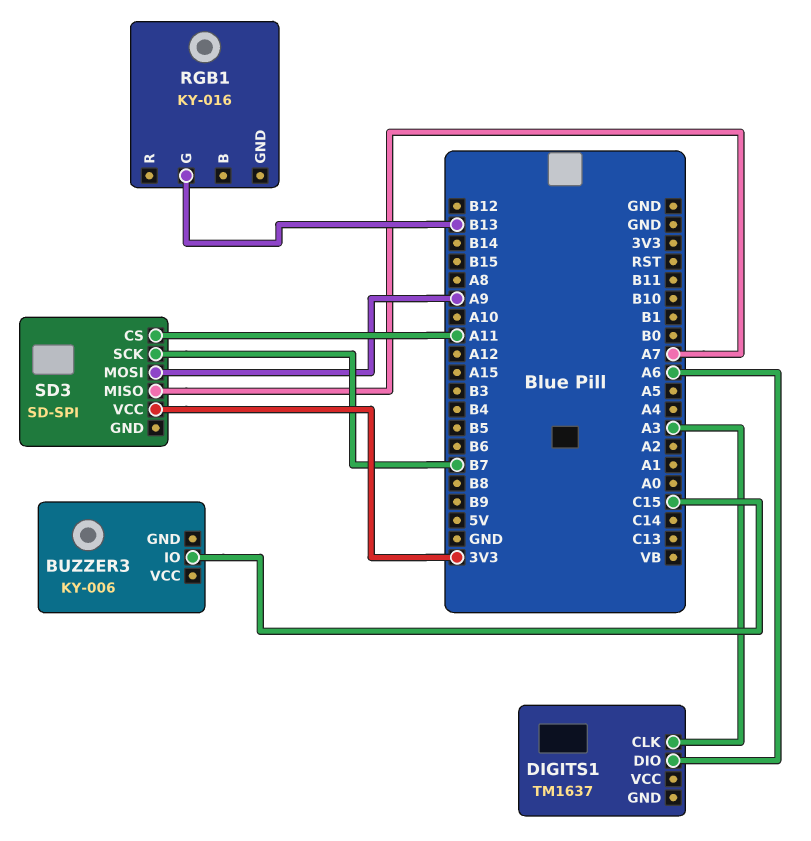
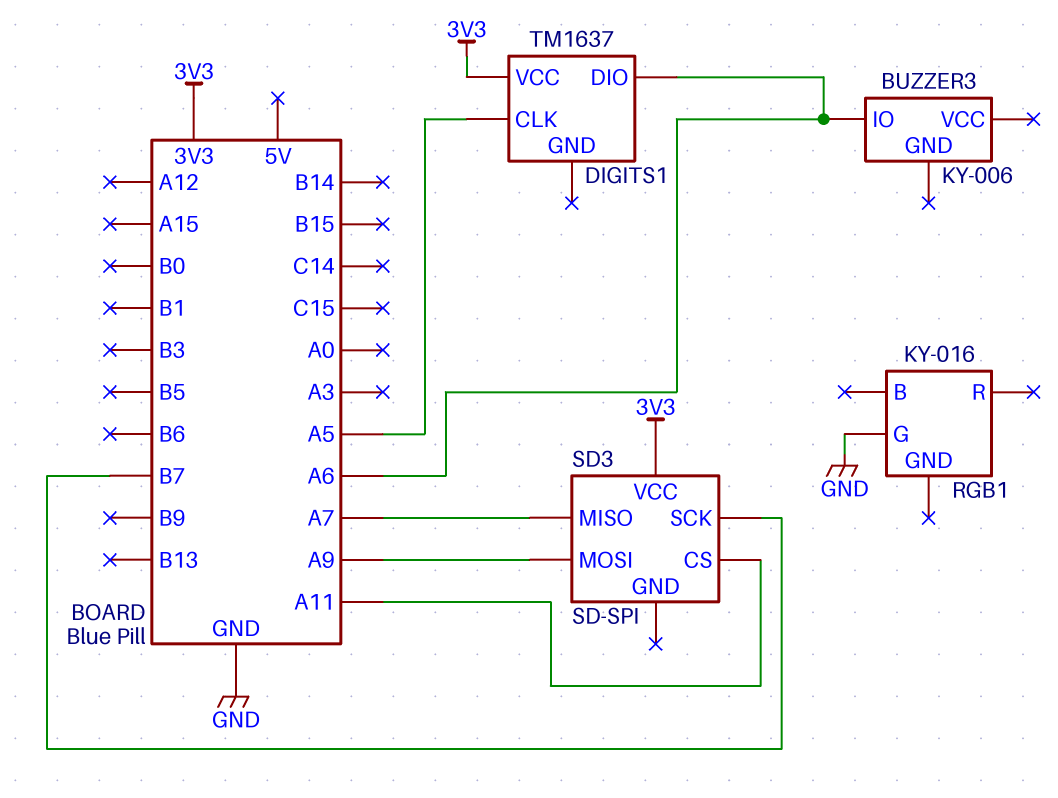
BUZZER3 pin IO: C15 -> A6
DIGITS1 pin CLK: A3 -> A5
DIGITS1 pin VCC: none -> 3V3
RGB1 pin G: B13 -> GND

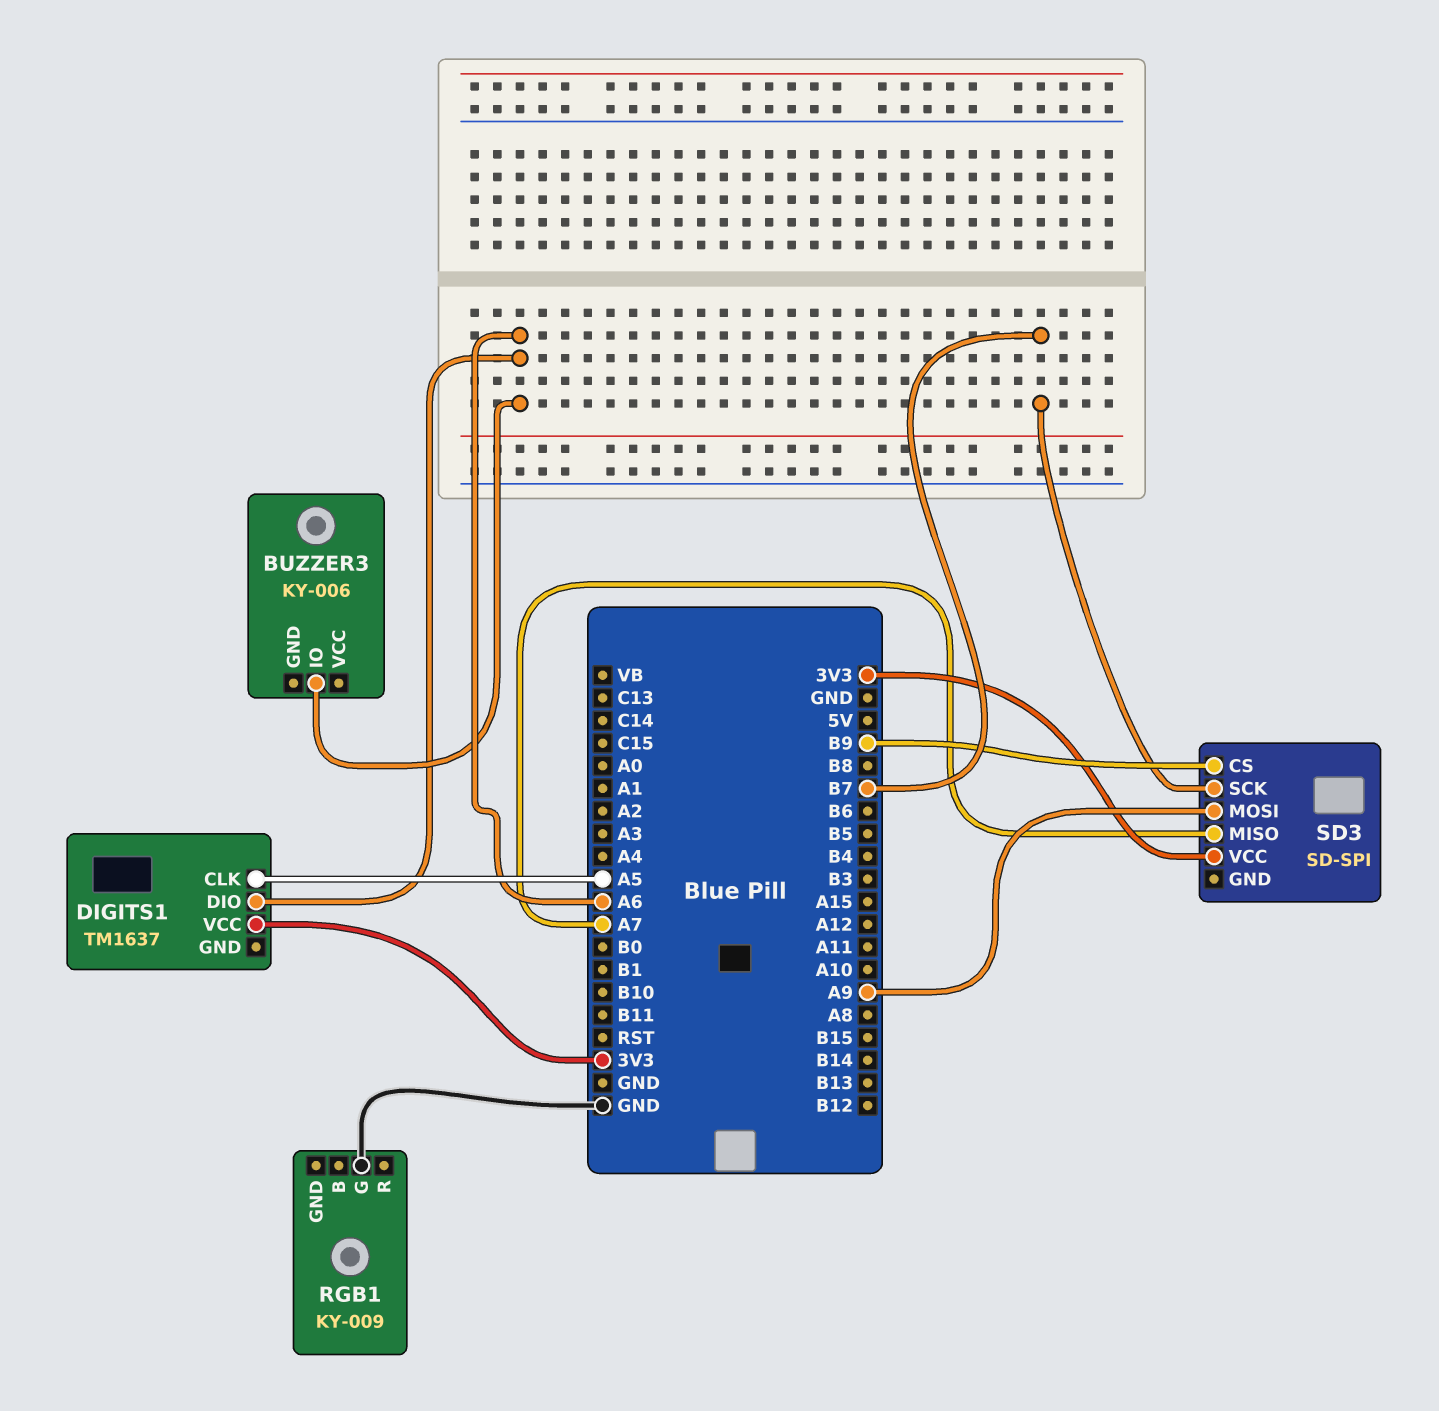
RGB1: KY-016 -> KY-009
SD3 pin CS: A11 -> B9

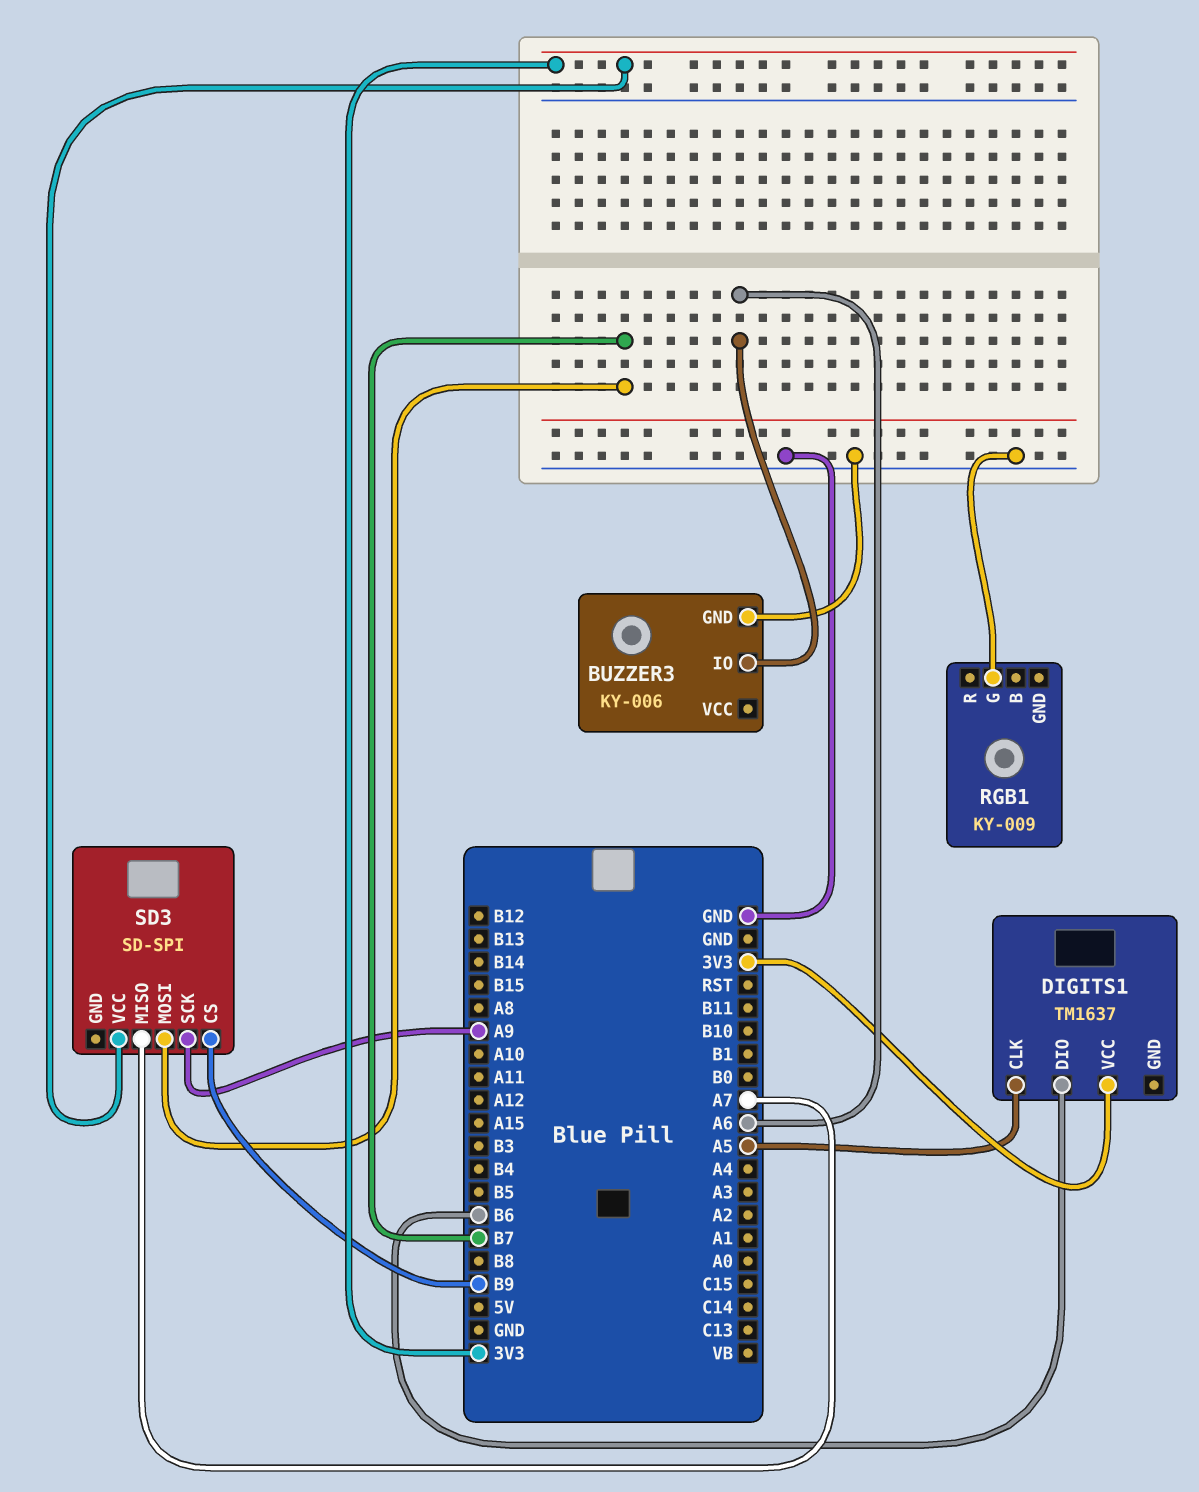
BUZZER3 pin GND: none -> GND
DIGITS1 pin DIO: A6 -> B6
SD3 pin MOSI: A9 -> B7
SD3 pin SCK: B7 -> A9

